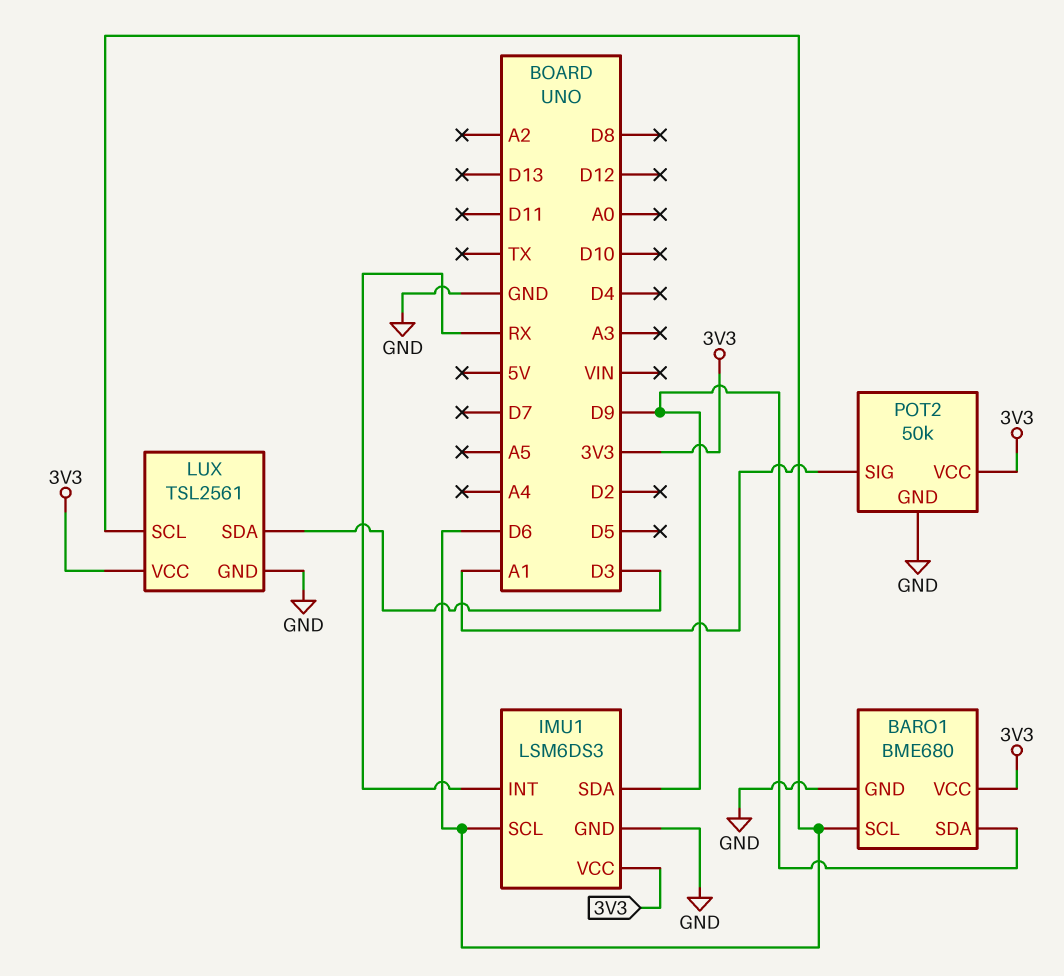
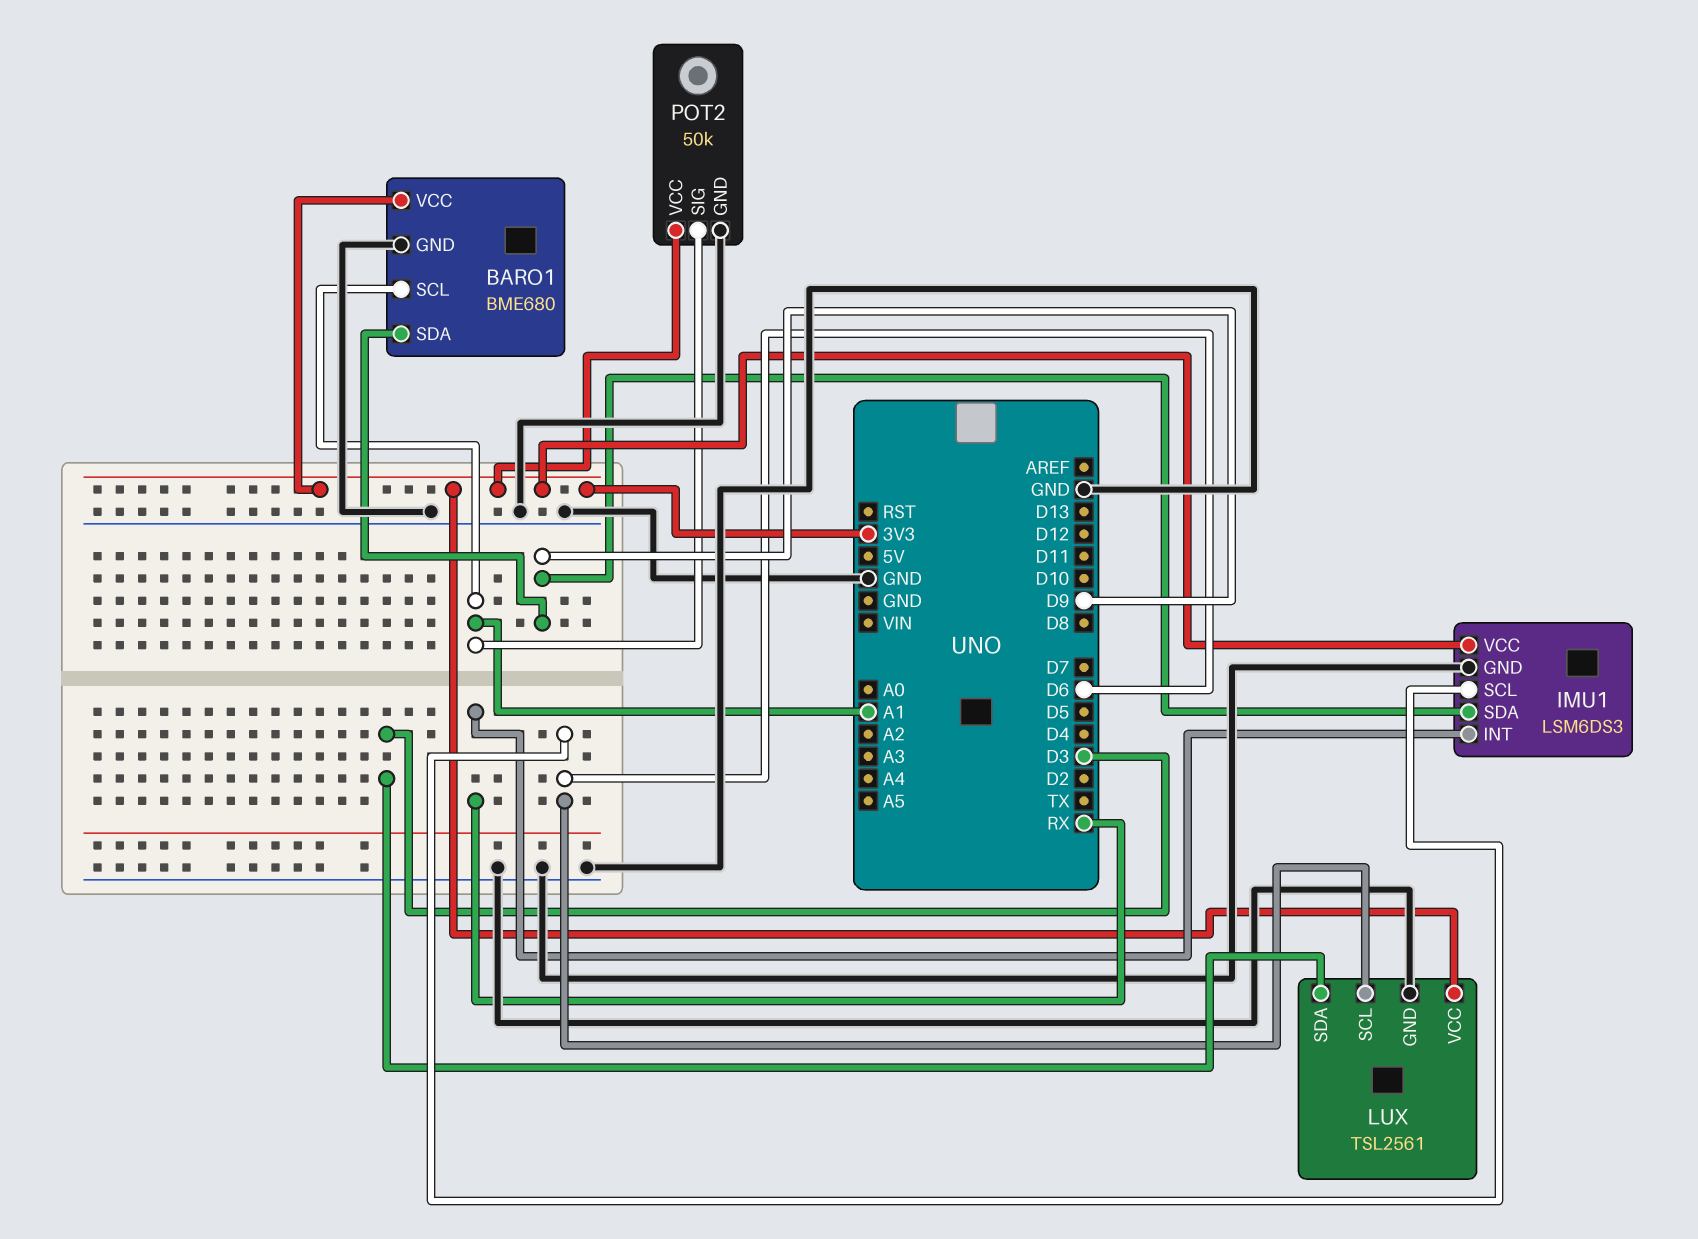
BARO1 pin SCL: D6 -> A1

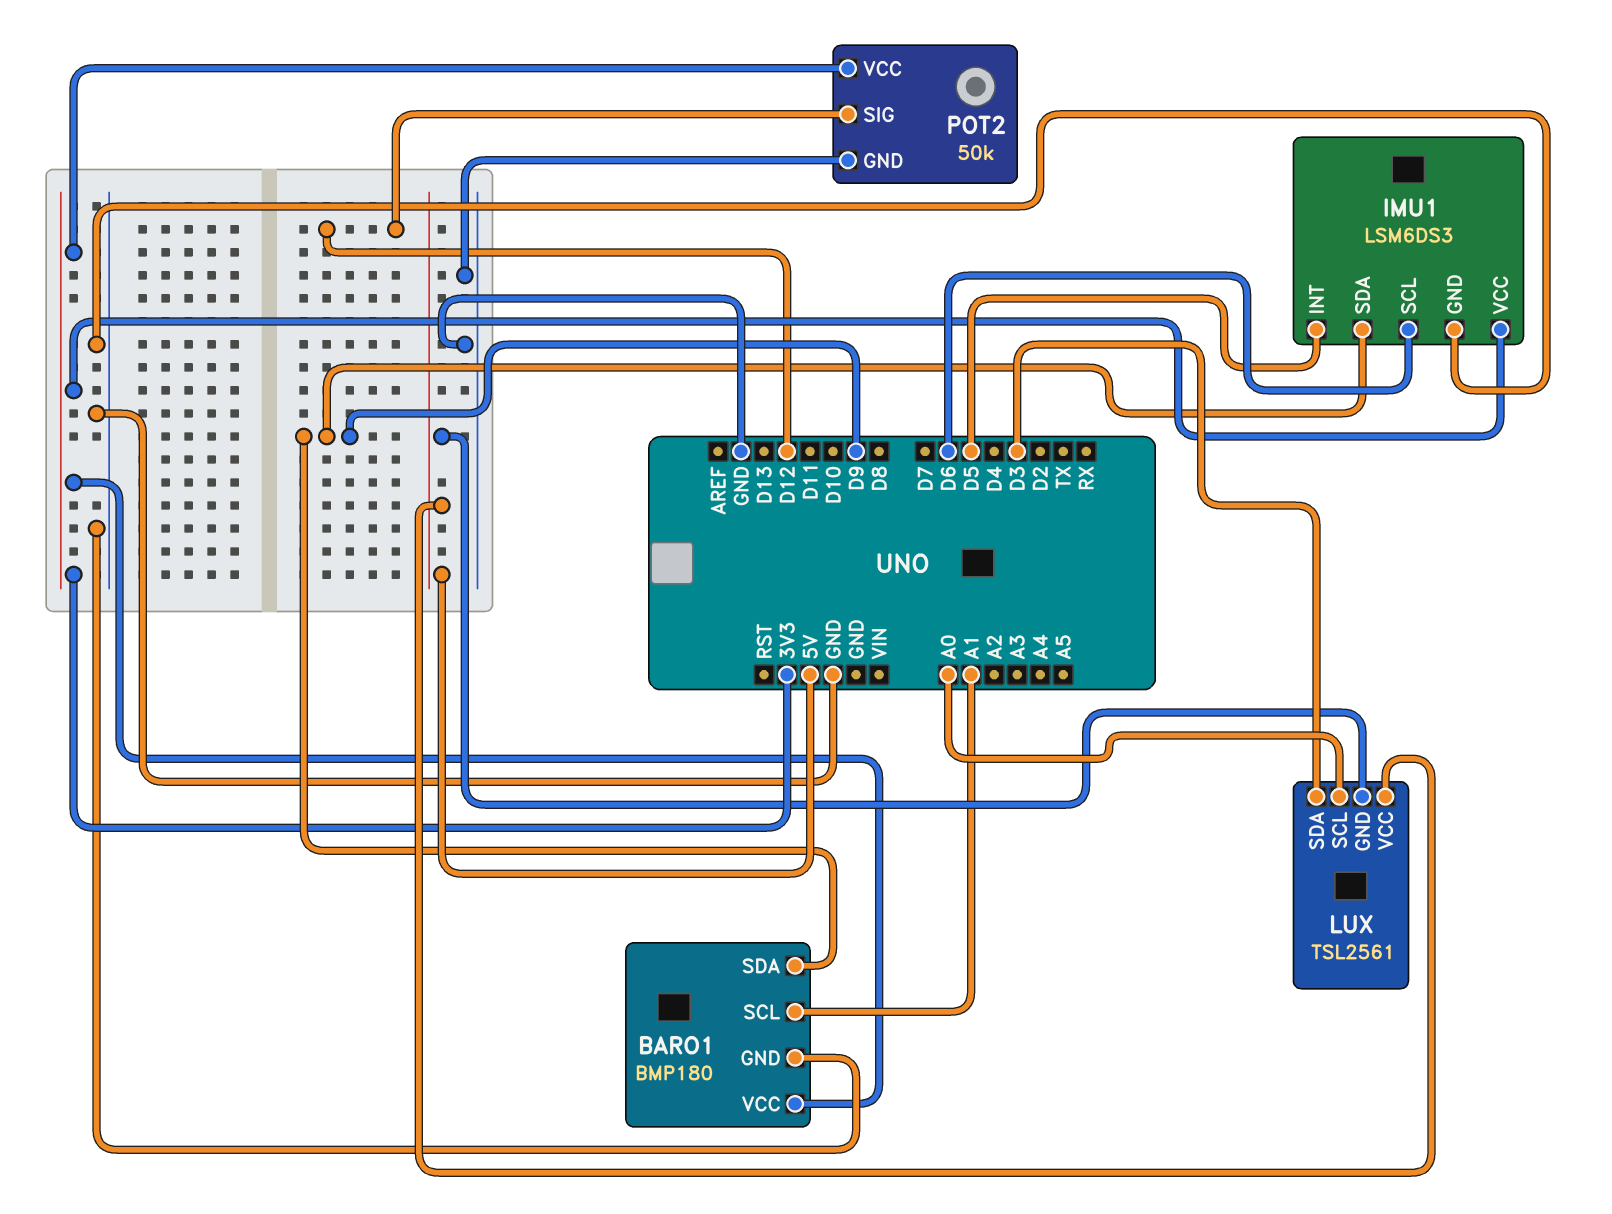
BARO1: BME680 -> BMP180
IMU1 pin INT: RX -> D5
LUX pin GND: GND -> 5V
LUX pin SCL: D6 -> A0
LUX pin VCC: 3V3 -> 5V
POT2 pin SIG: A1 -> D12

